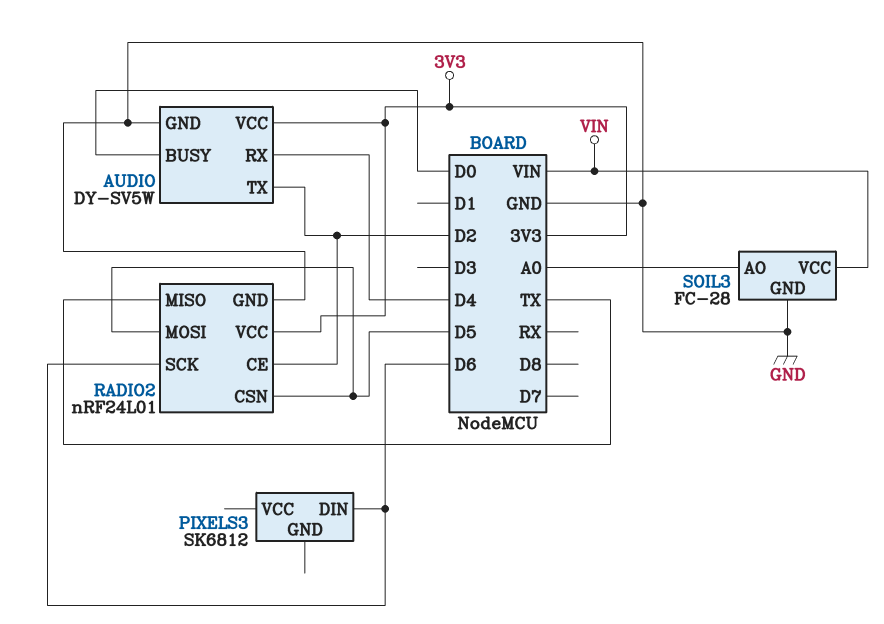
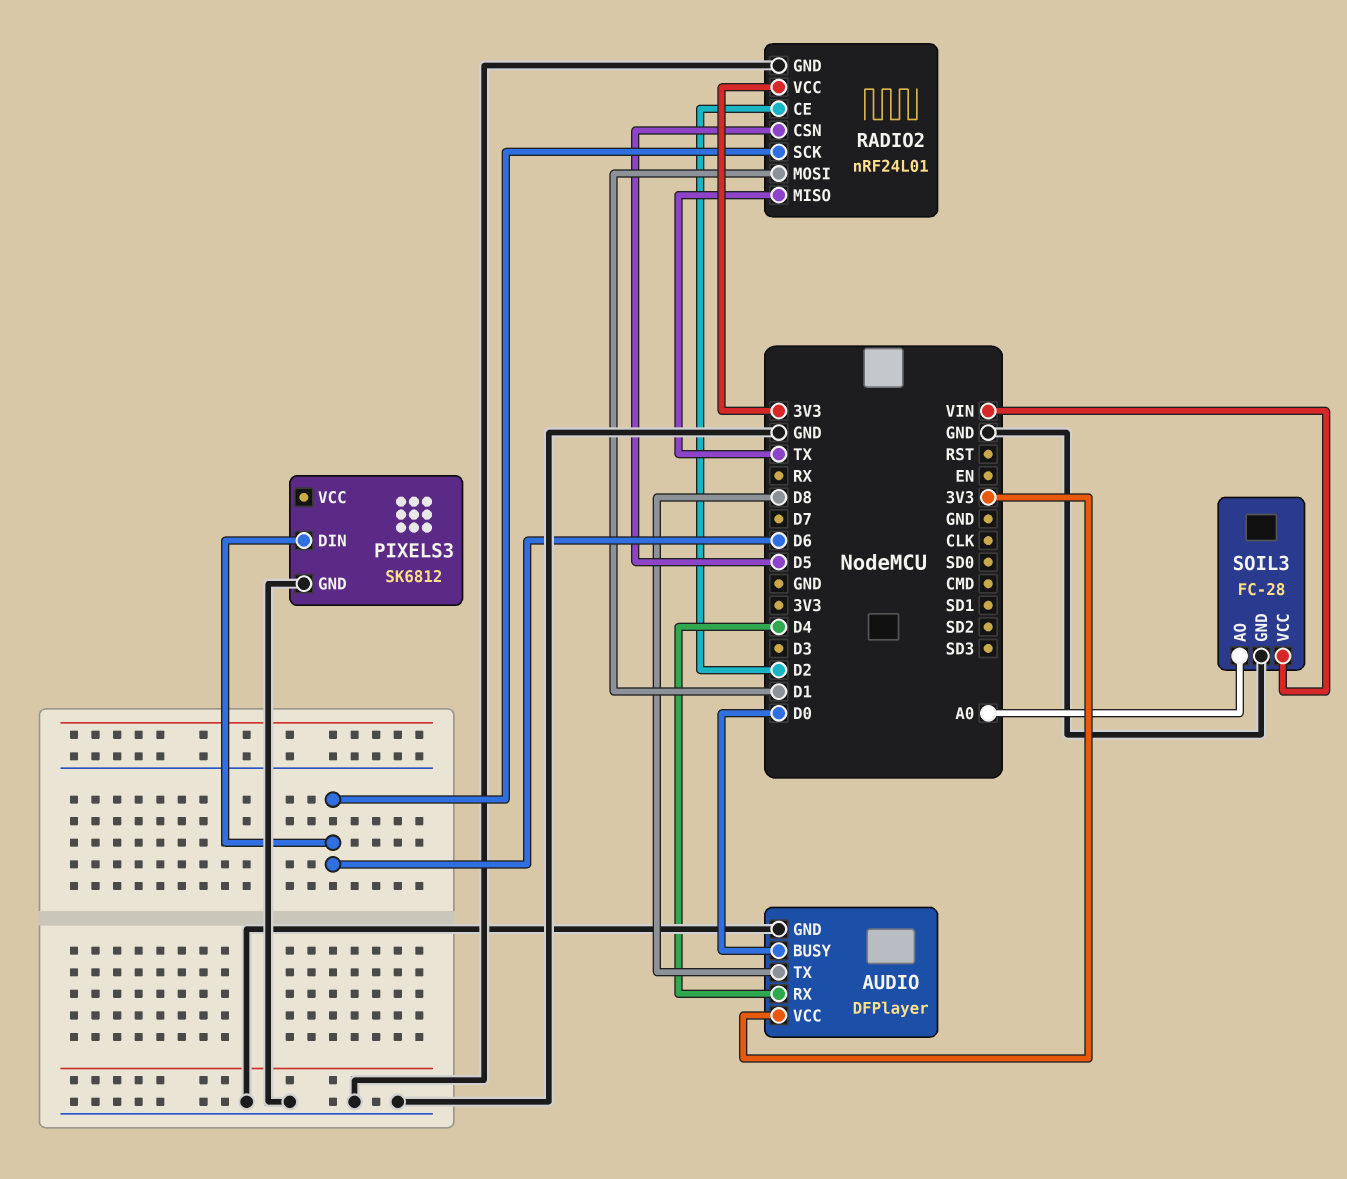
AUDIO: DY-SV5W -> DFPlayer
AUDIO pin TX: D2 -> D8
PIXELS3 pin GND: none -> GND
RADIO2 pin MOSI: D5 -> D1

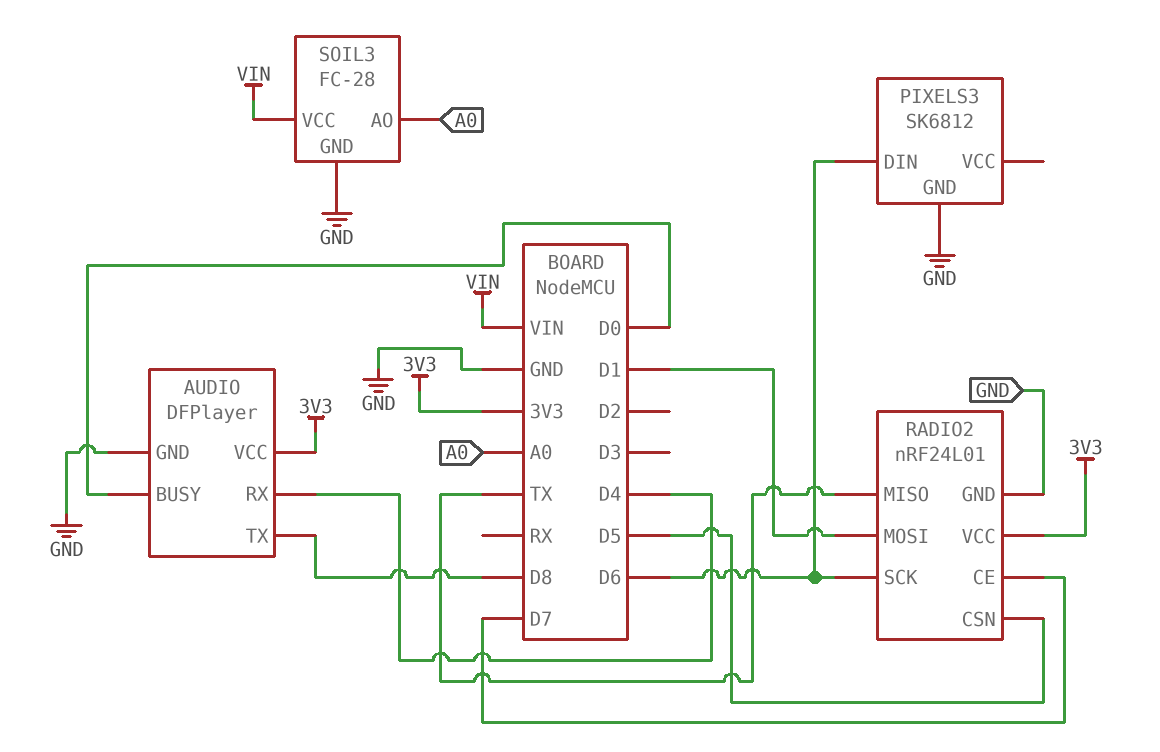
RADIO2 pin CE: D2 -> D7

